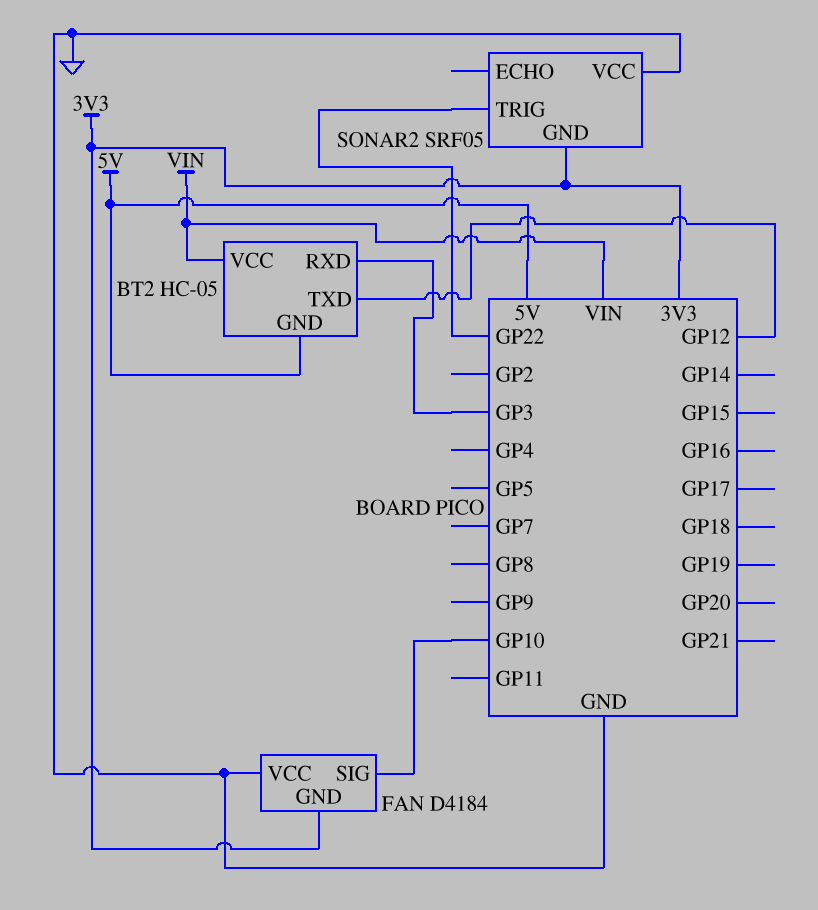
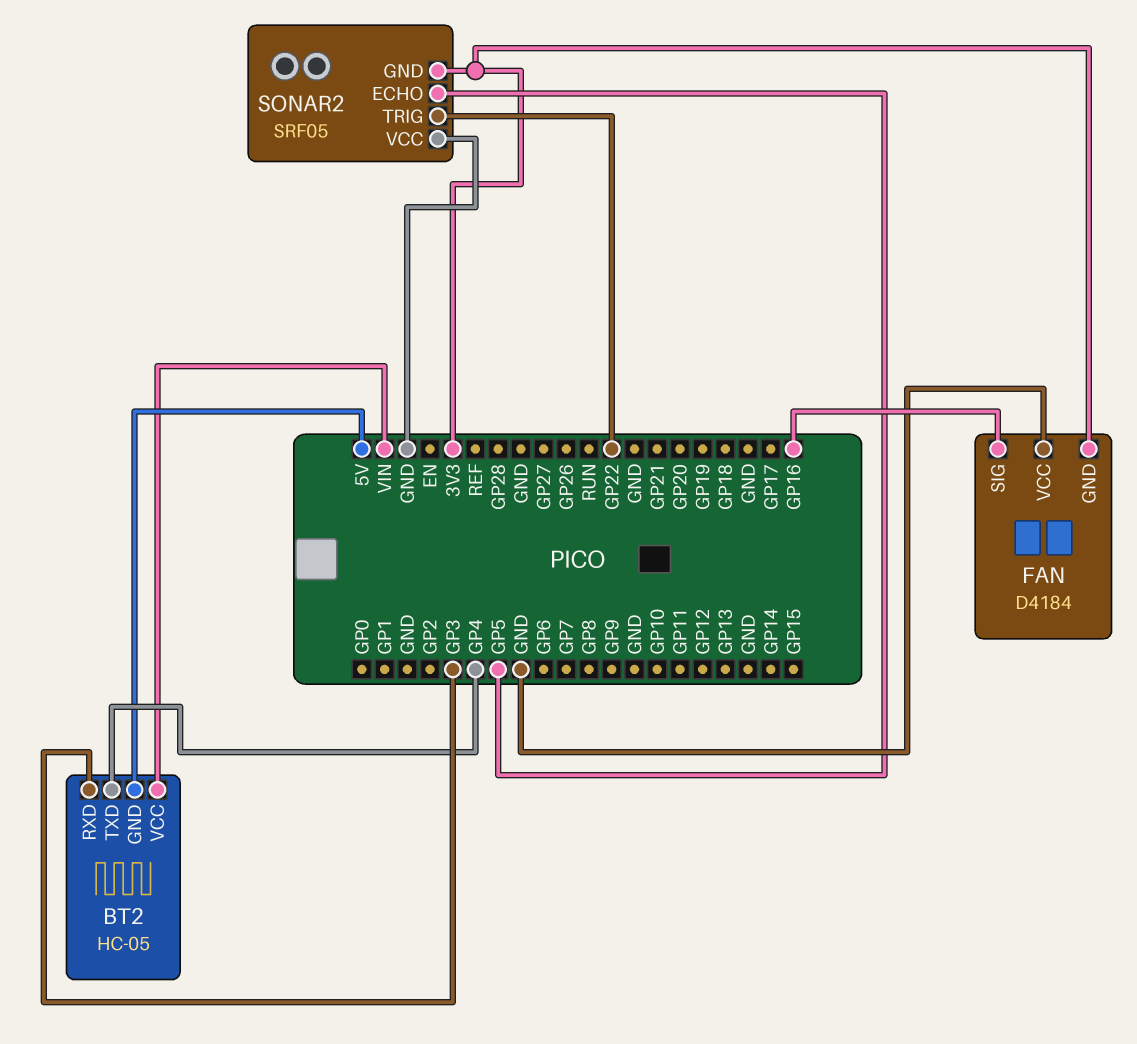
BT2 pin TXD: GP12 -> GP4
FAN pin SIG: GP10 -> GP16
SONAR2 pin ECHO: none -> GP5

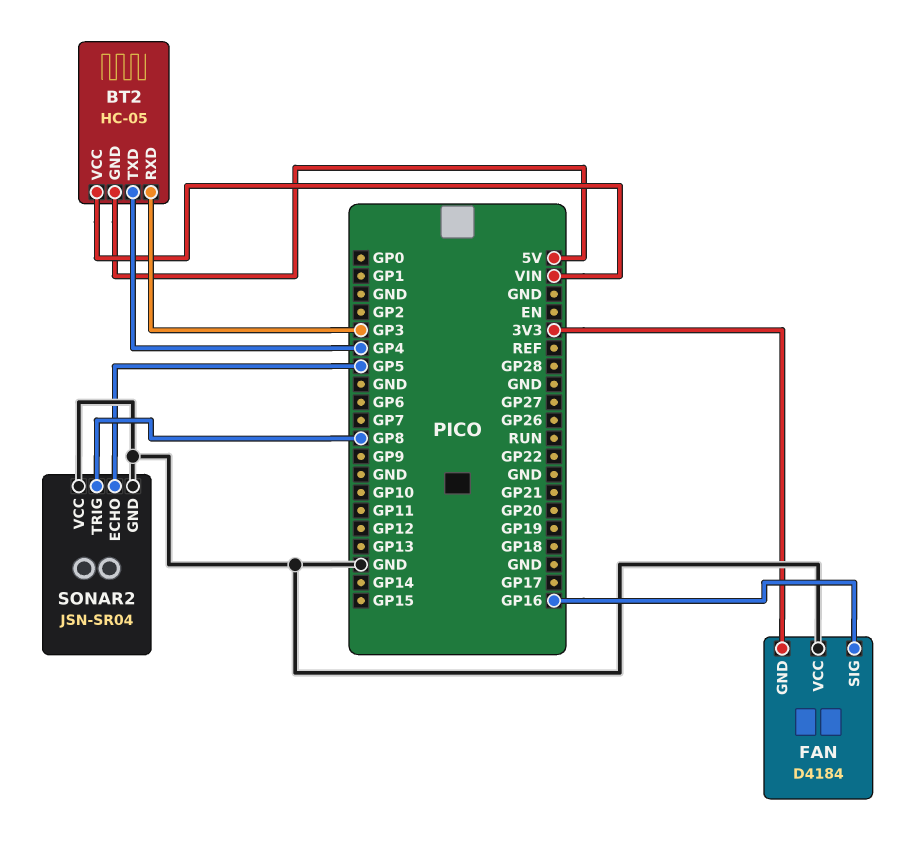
SONAR2: SRF05 -> JSN-SR04
SONAR2 pin GND: 3V3 -> GND
SONAR2 pin TRIG: GP22 -> GP8

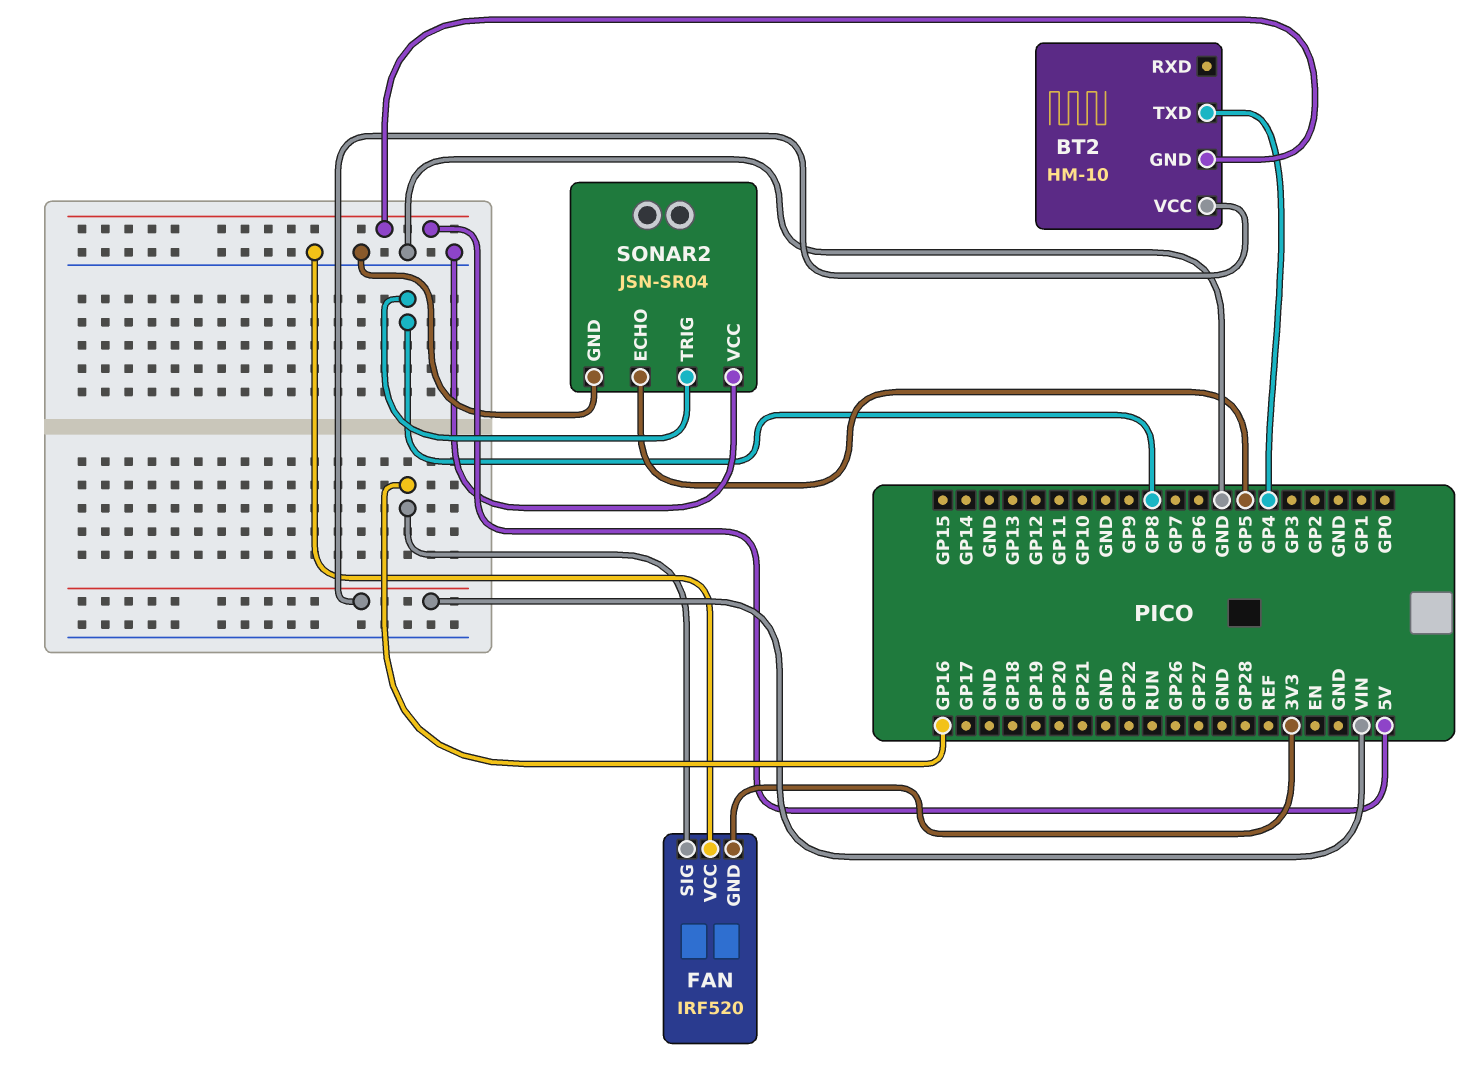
BT2: HC-05 -> HM-10
BT2 pin RXD: GP3 -> none
FAN: D4184 -> IRF520

